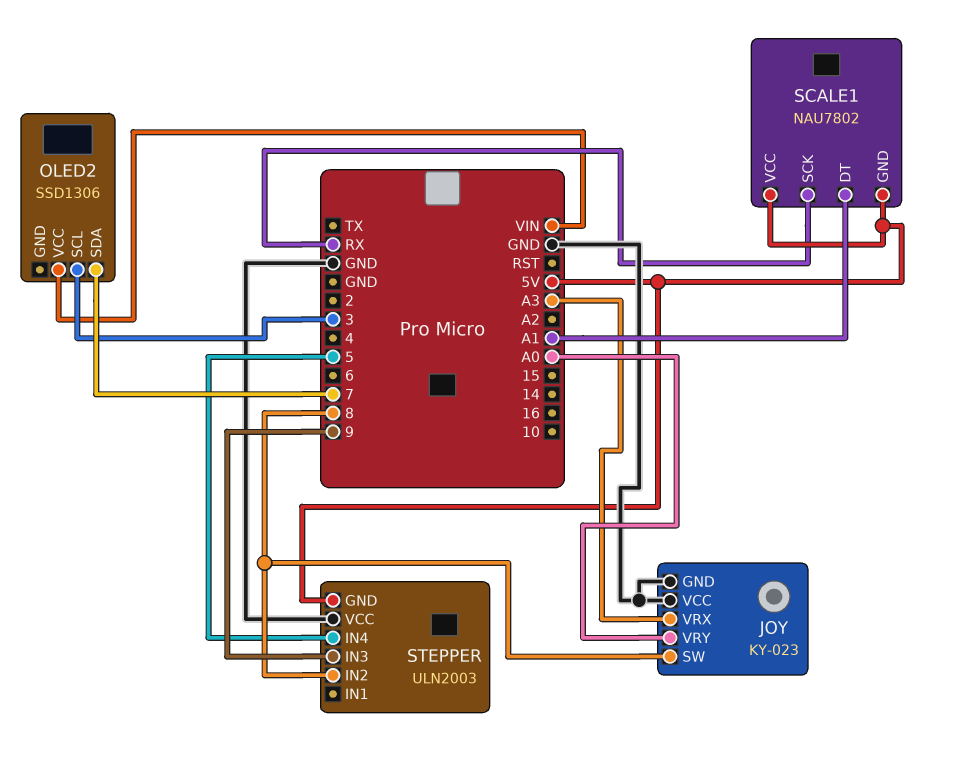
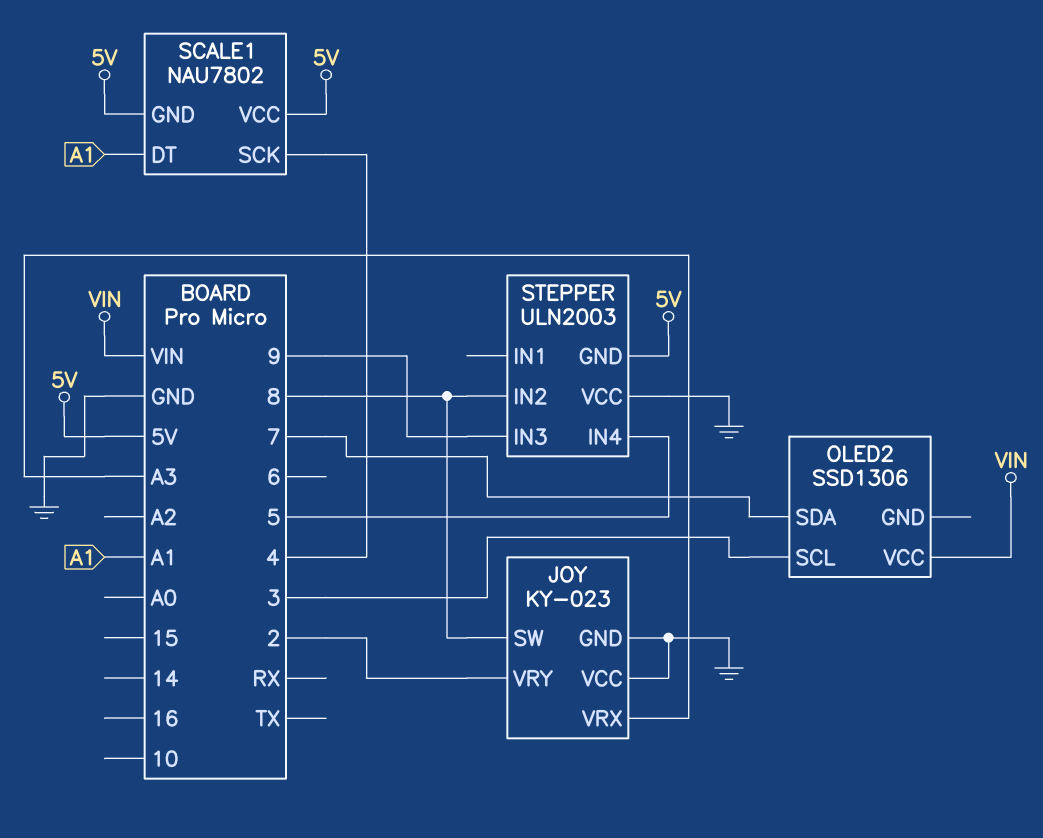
JOY pin VRY: A0 -> 2
SCALE1 pin SCK: RX -> 4

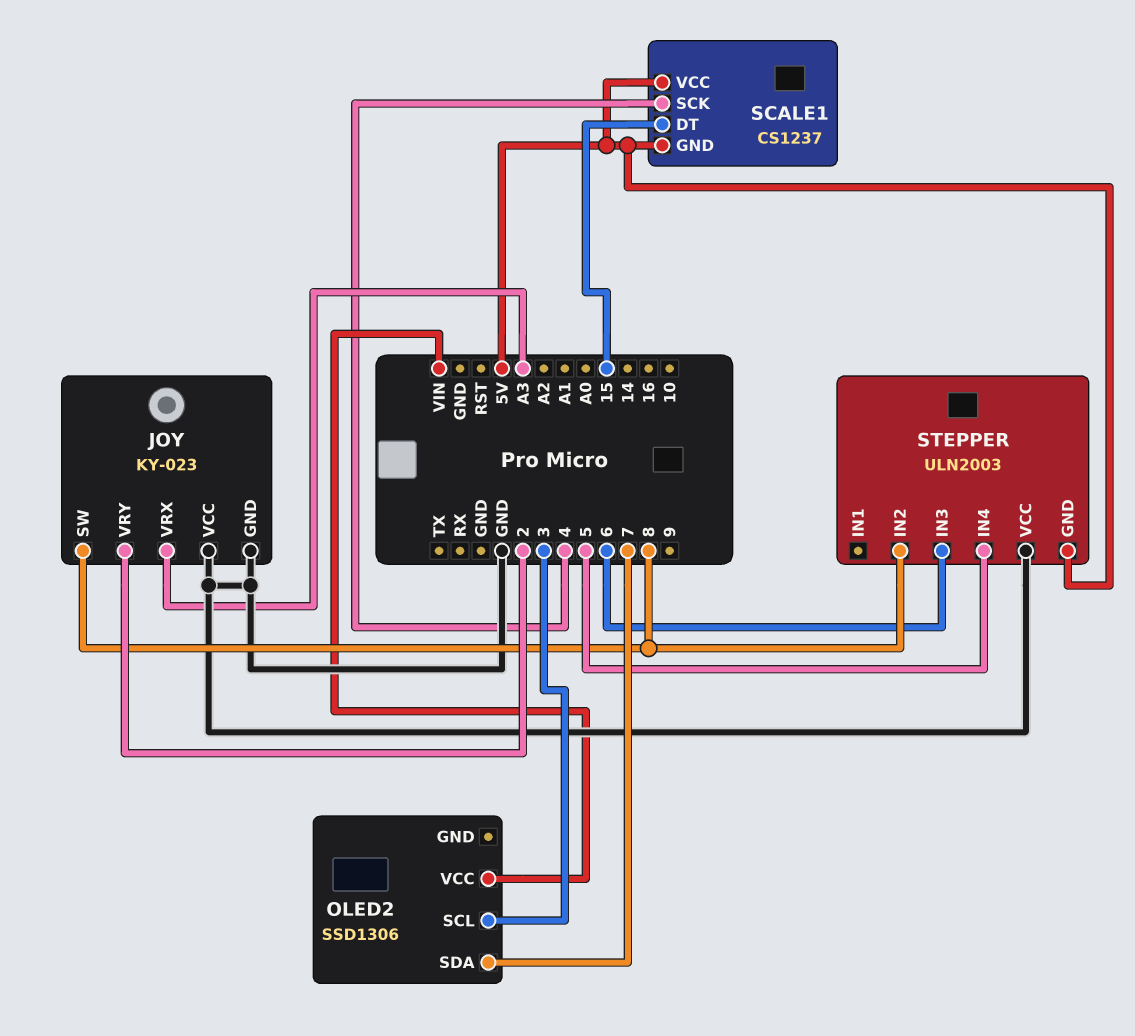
SCALE1: NAU7802 -> CS1237
SCALE1 pin DT: A1 -> 15
STEPPER pin IN3: 9 -> 6

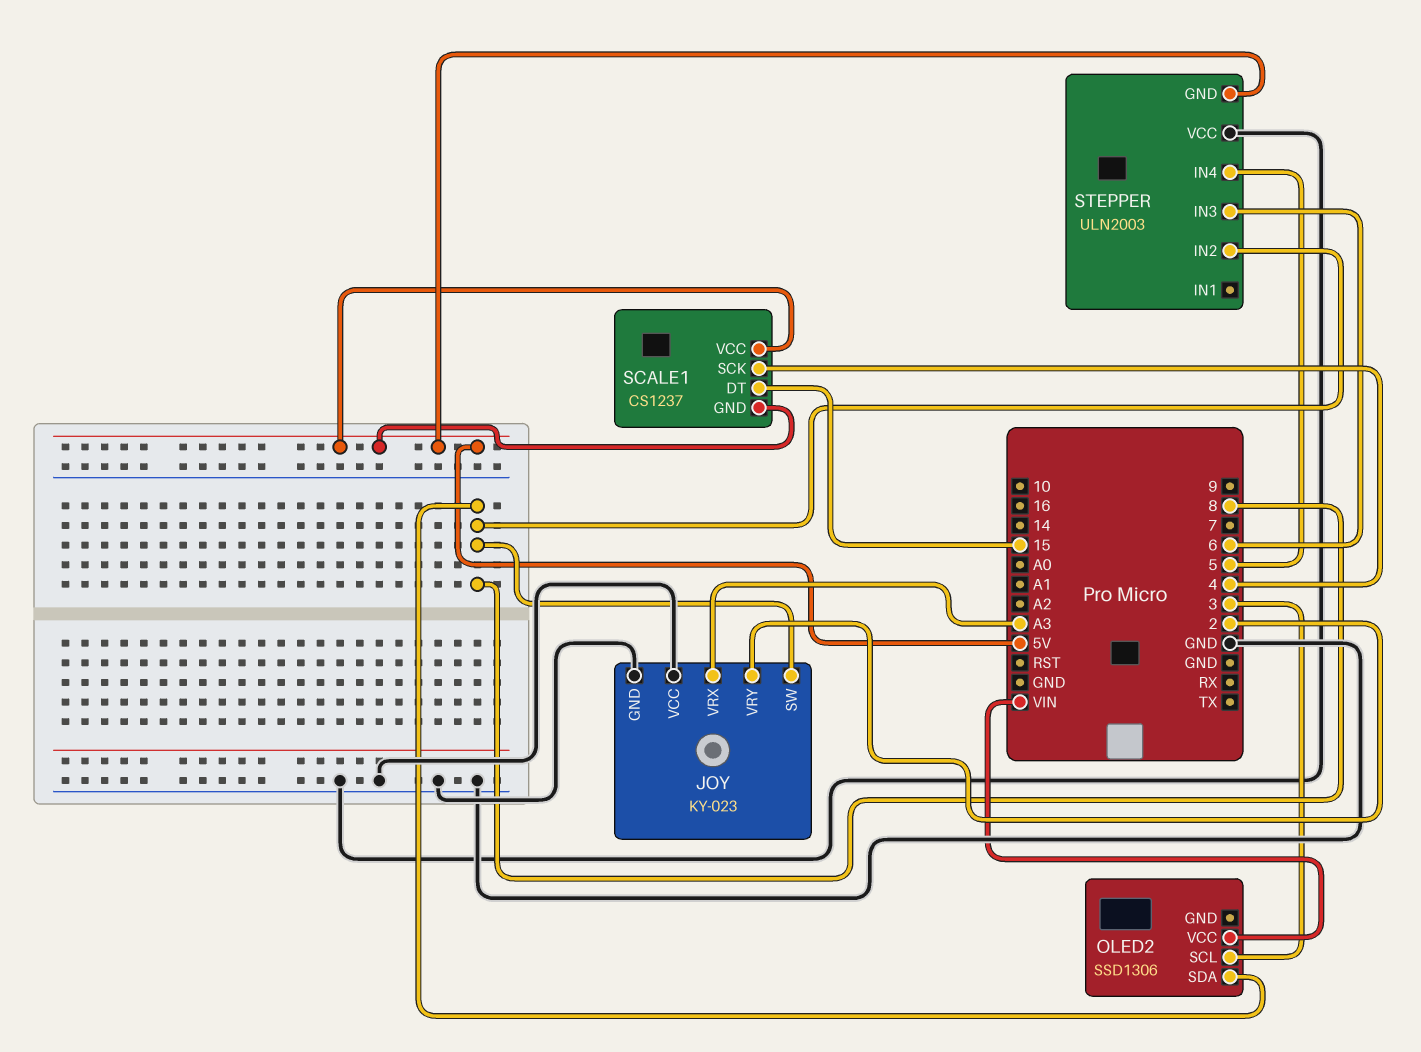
OLED2 pin SDA: 7 -> 8

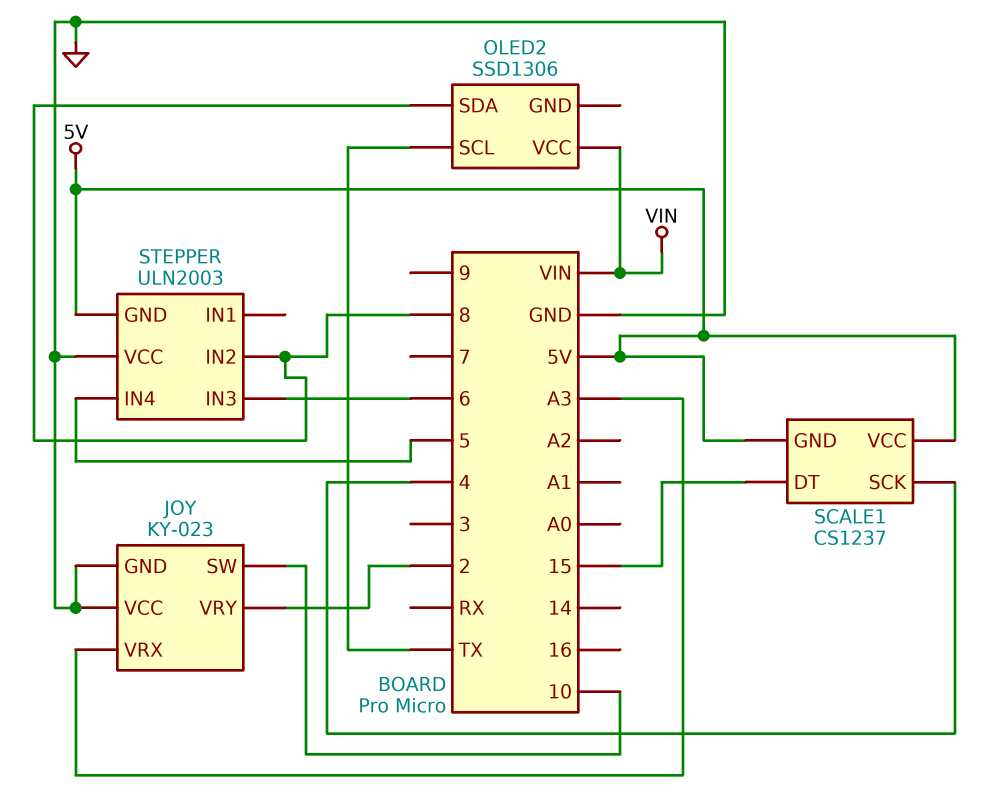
JOY pin SW: 8 -> 10
OLED2 pin SCL: 3 -> TX

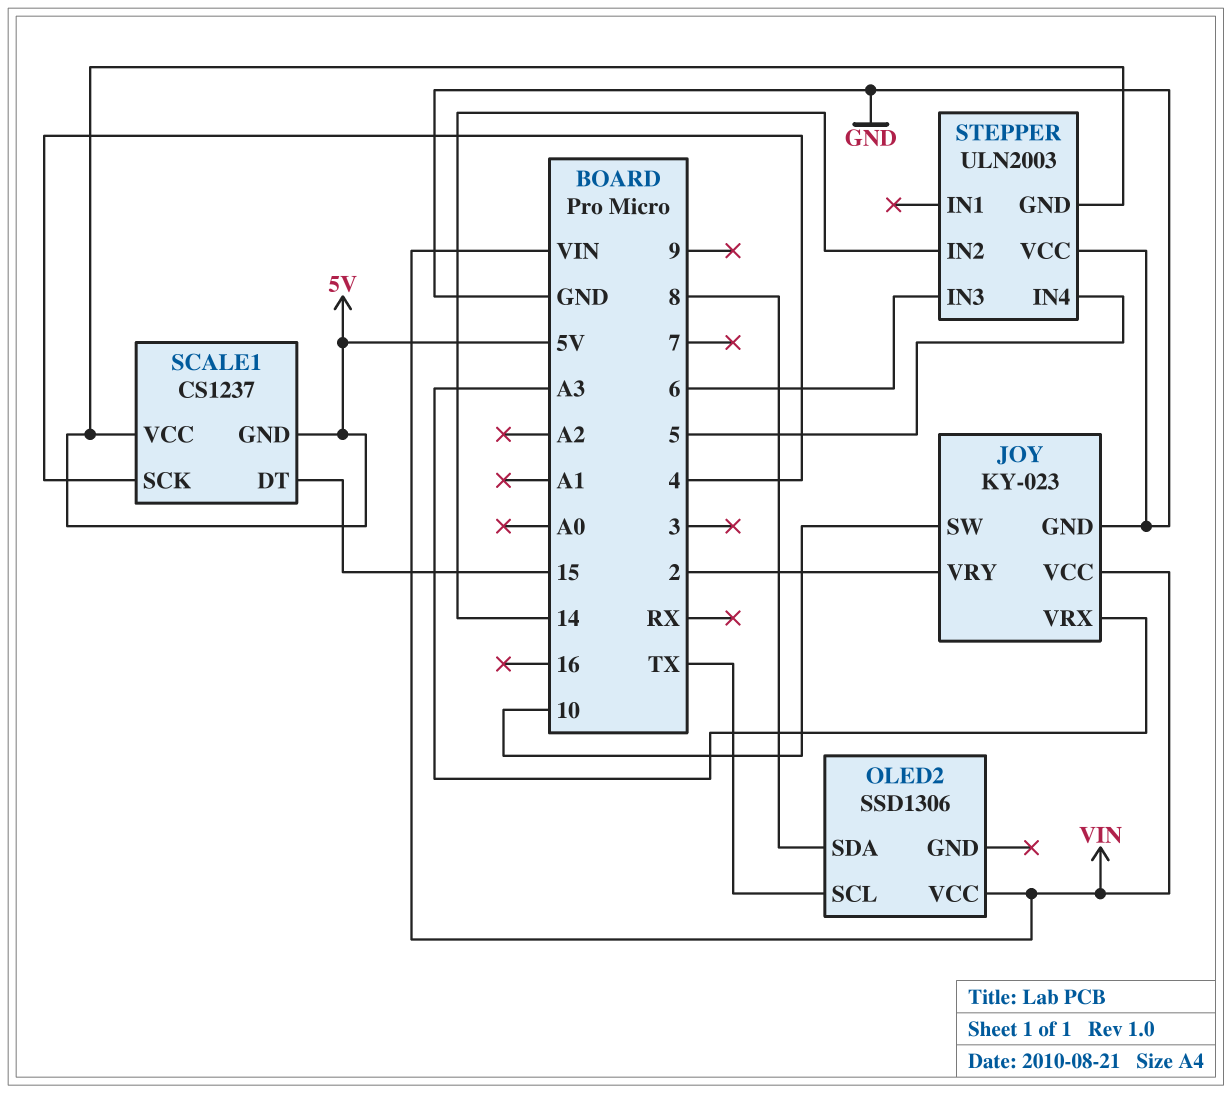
JOY pin VCC: GND -> VIN
STEPPER pin IN2: 8 -> 14

